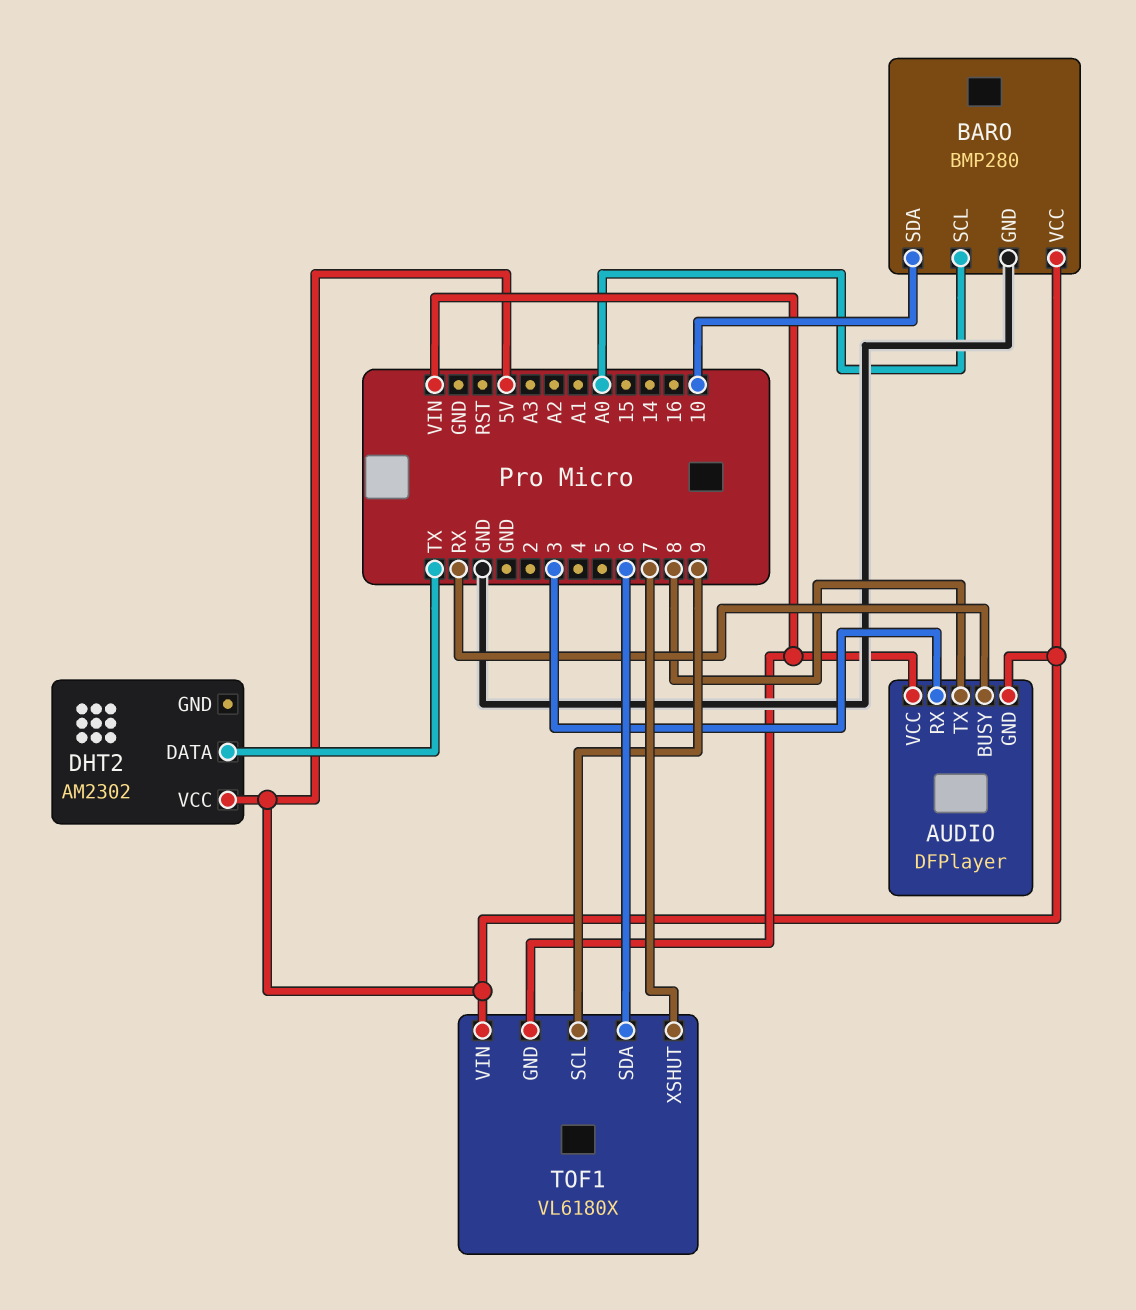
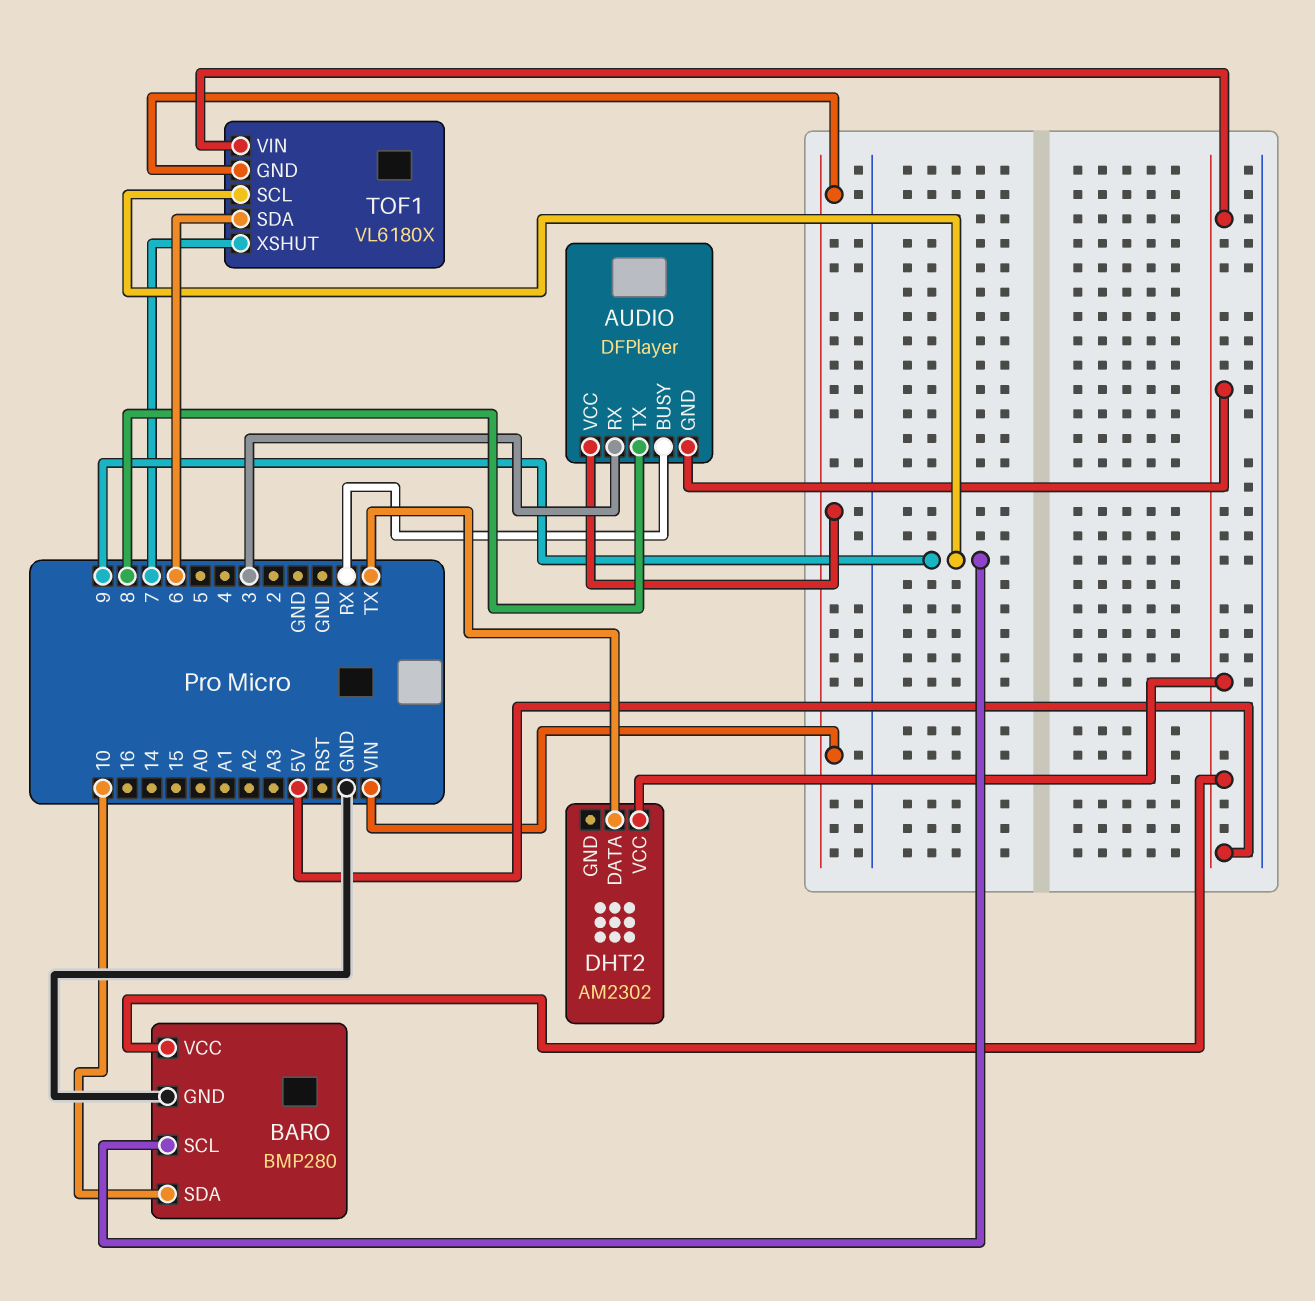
BARO pin SCL: A0 -> 9

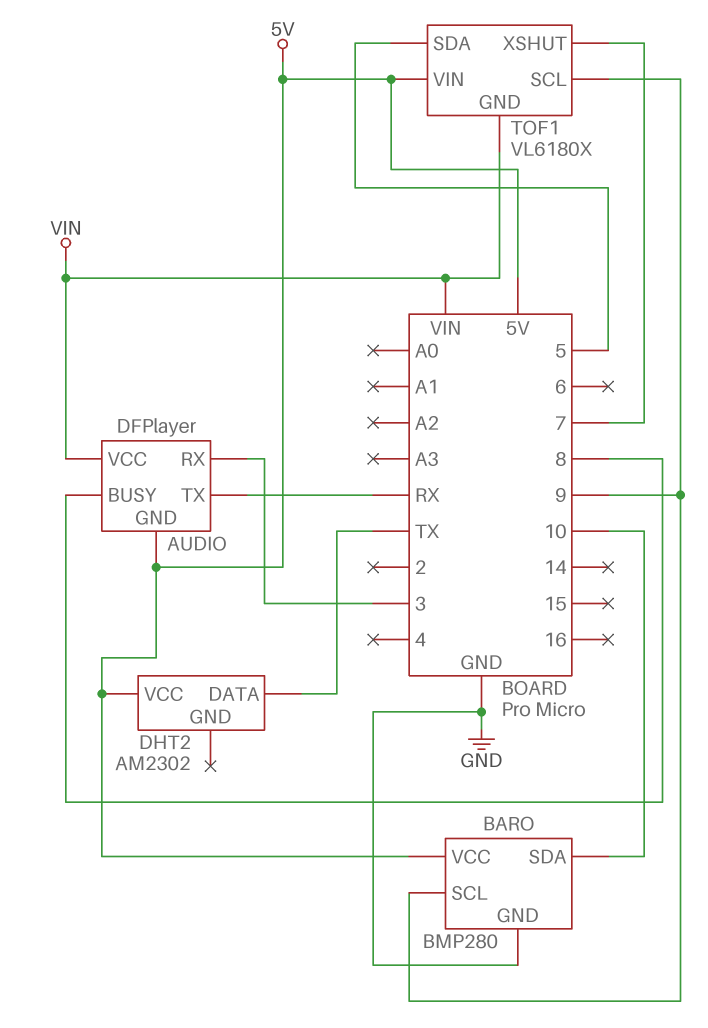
AUDIO pin BUSY: RX -> 8
AUDIO pin TX: 8 -> RX
TOF1 pin SDA: 6 -> 5

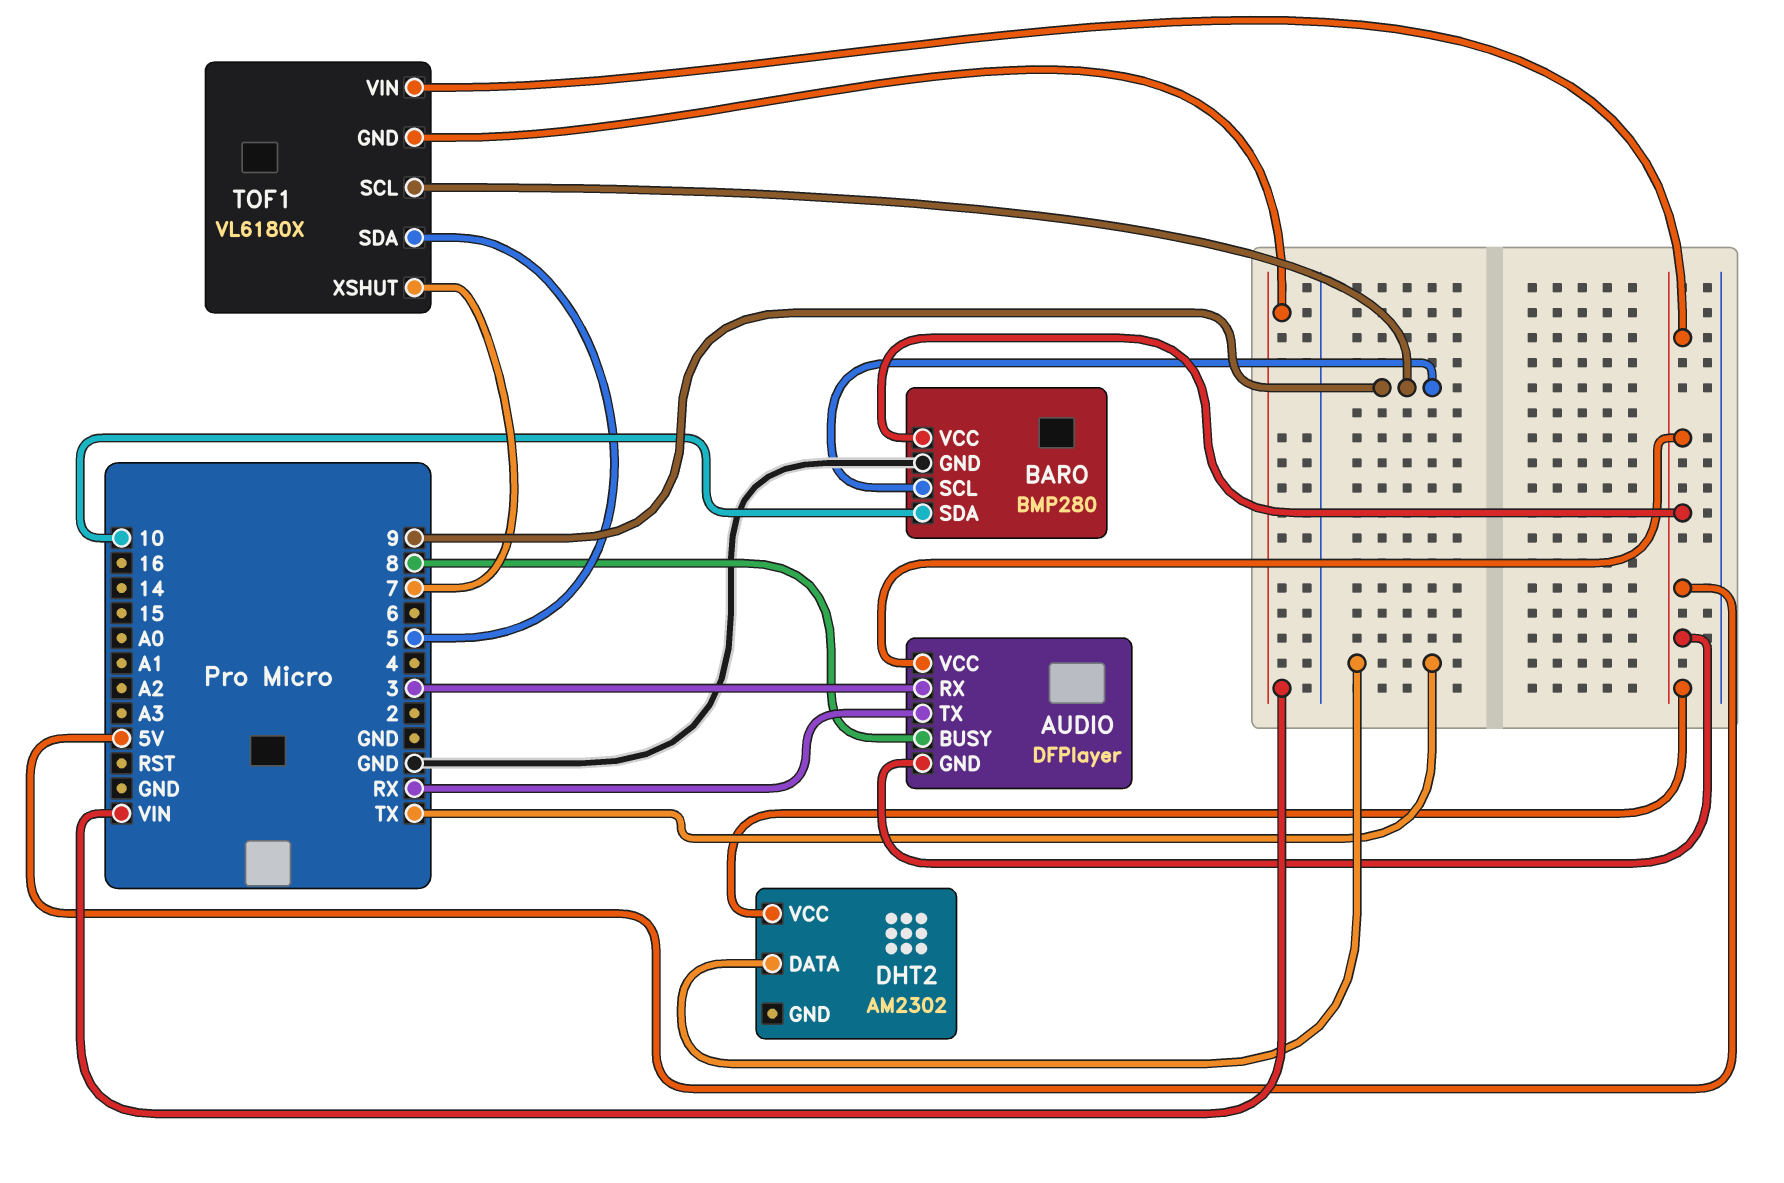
AUDIO pin VCC: VIN -> 5V

